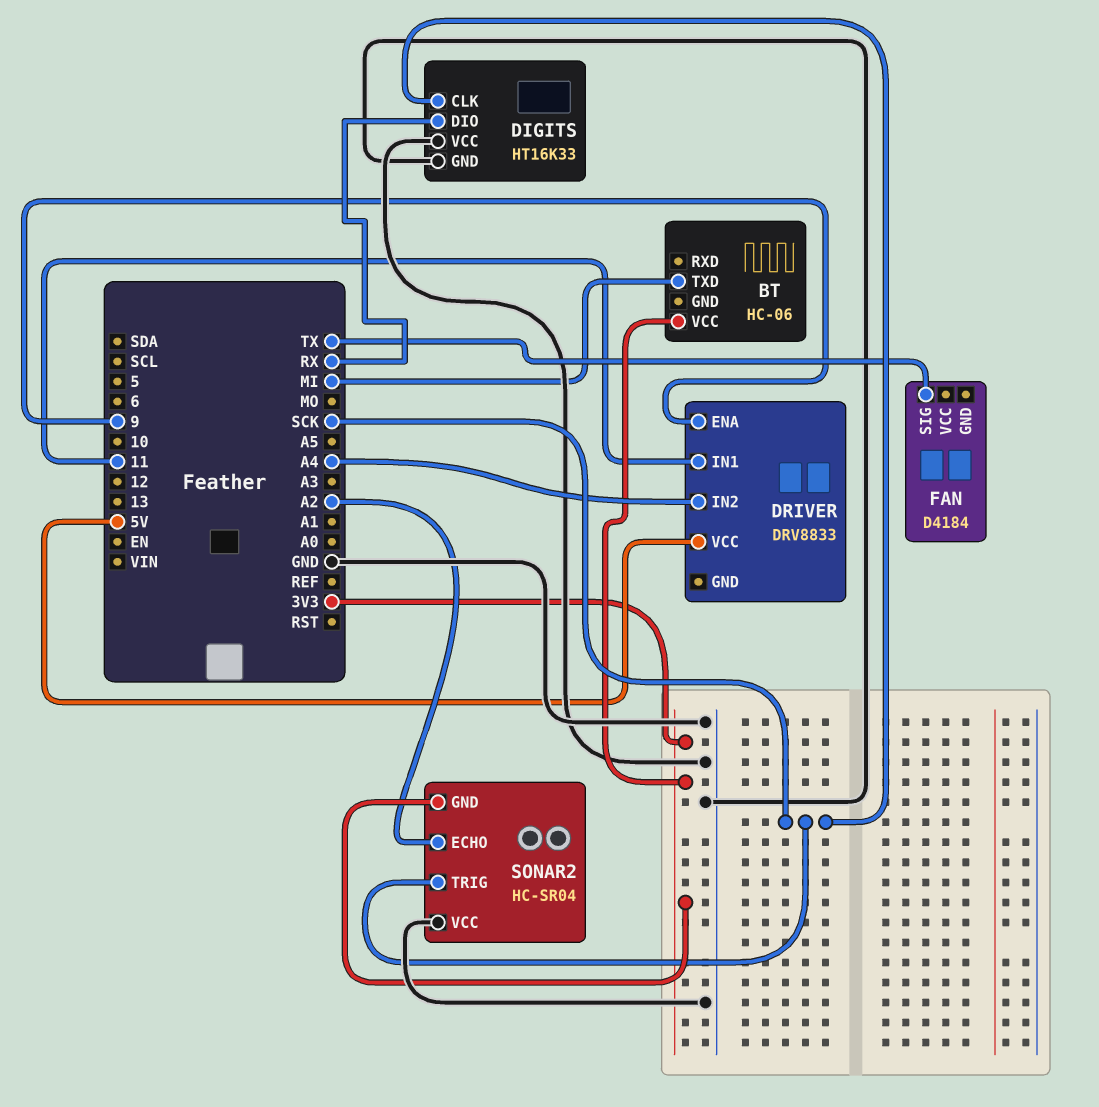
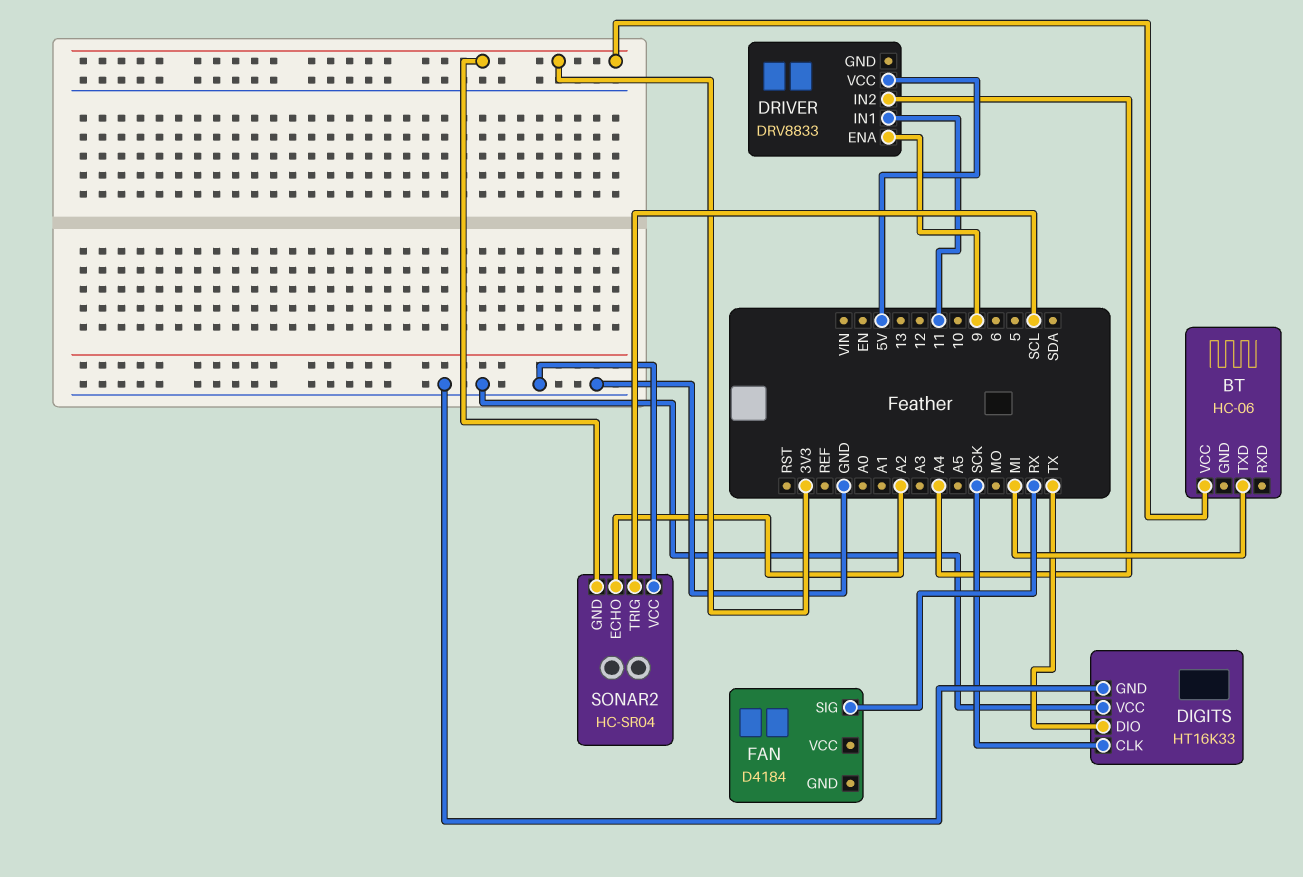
DIGITS pin DIO: RX -> TX
FAN pin SIG: TX -> RX
SONAR2 pin TRIG: SCK -> SCL

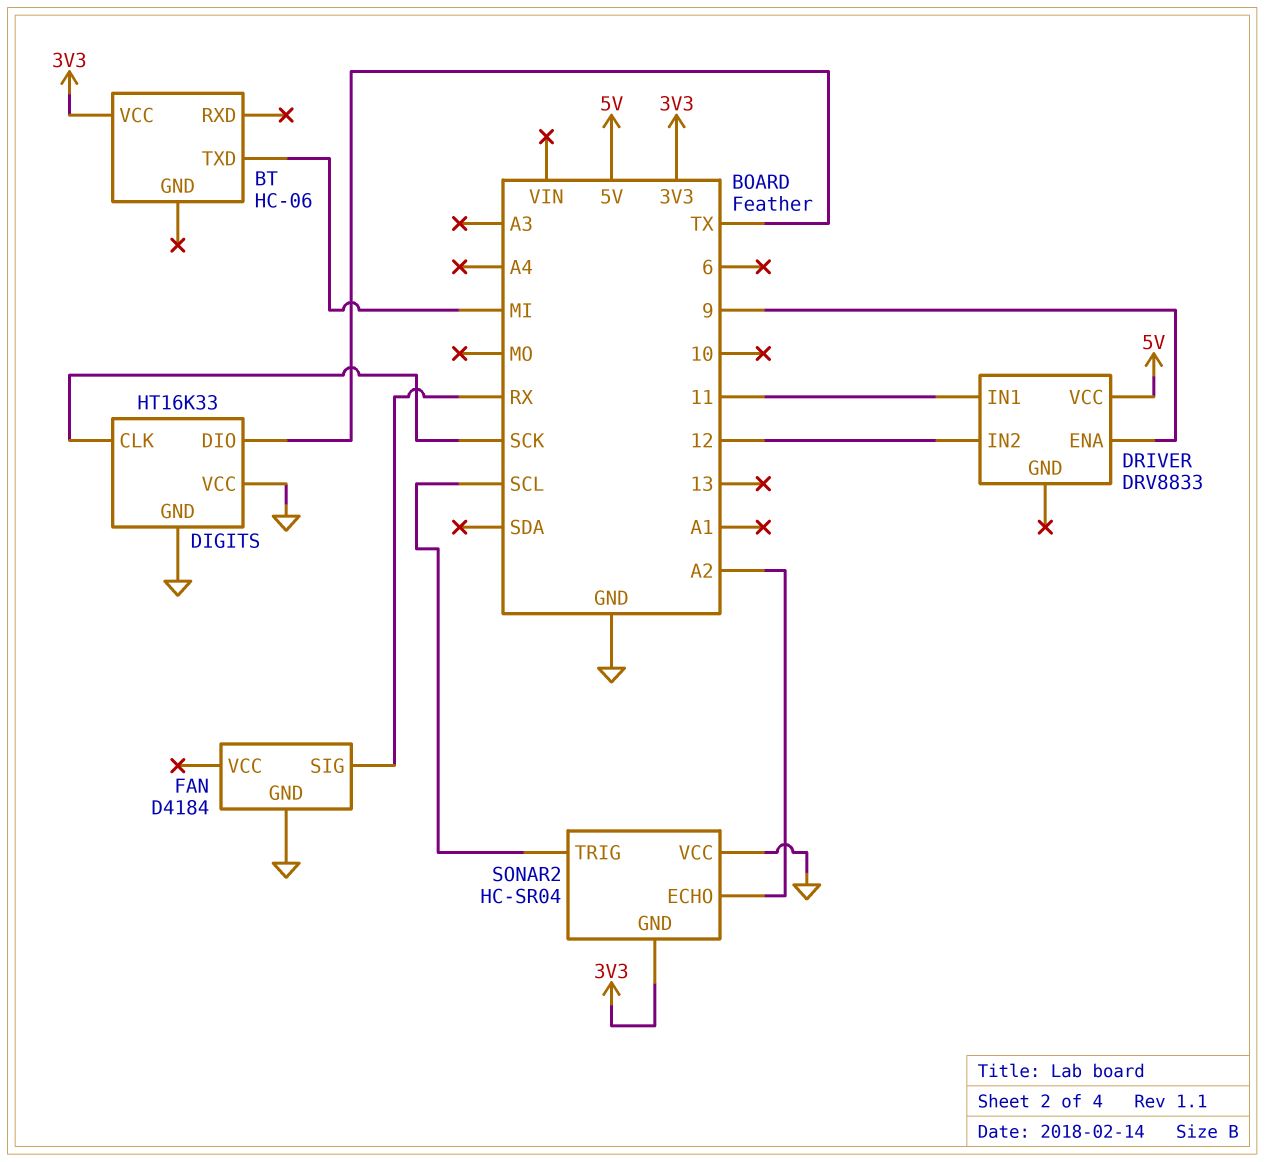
DRIVER pin IN2: A4 -> 12
FAN pin GND: none -> GND

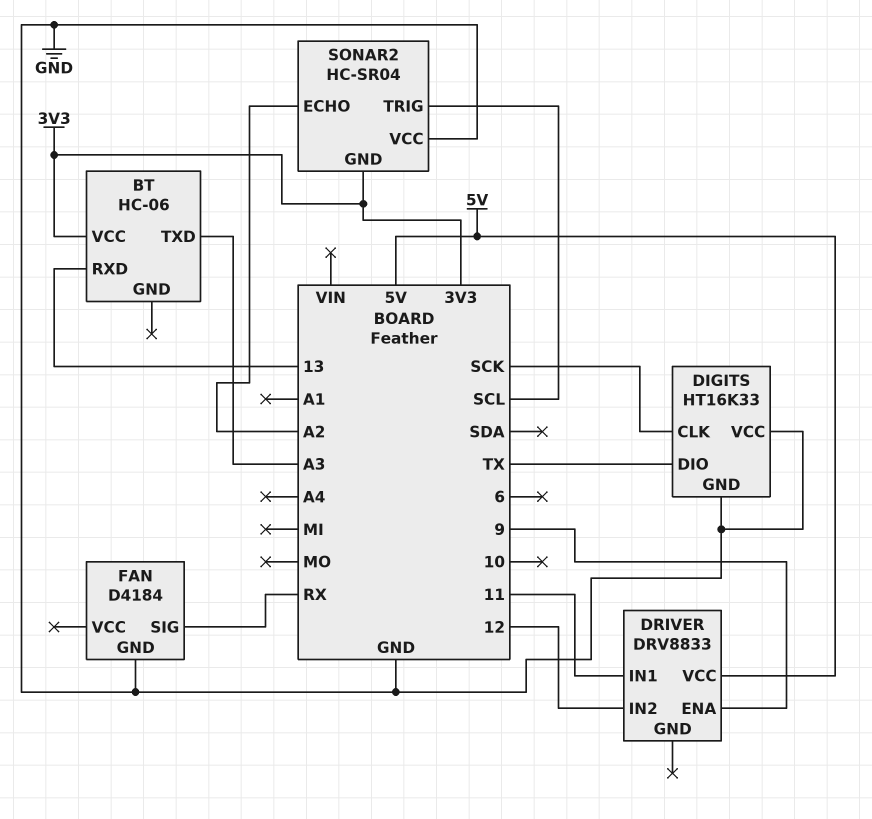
BT pin RXD: none -> 13
BT pin TXD: MI -> A3

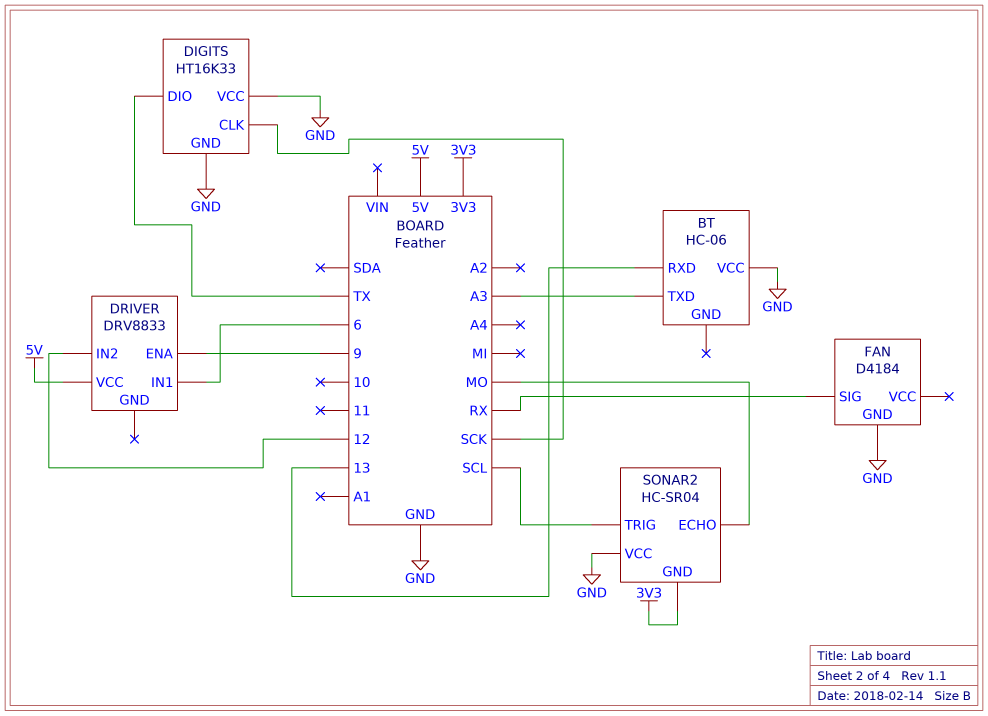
BT pin VCC: 3V3 -> GND
DRIVER pin IN1: 11 -> 6
SONAR2 pin ECHO: A2 -> MO

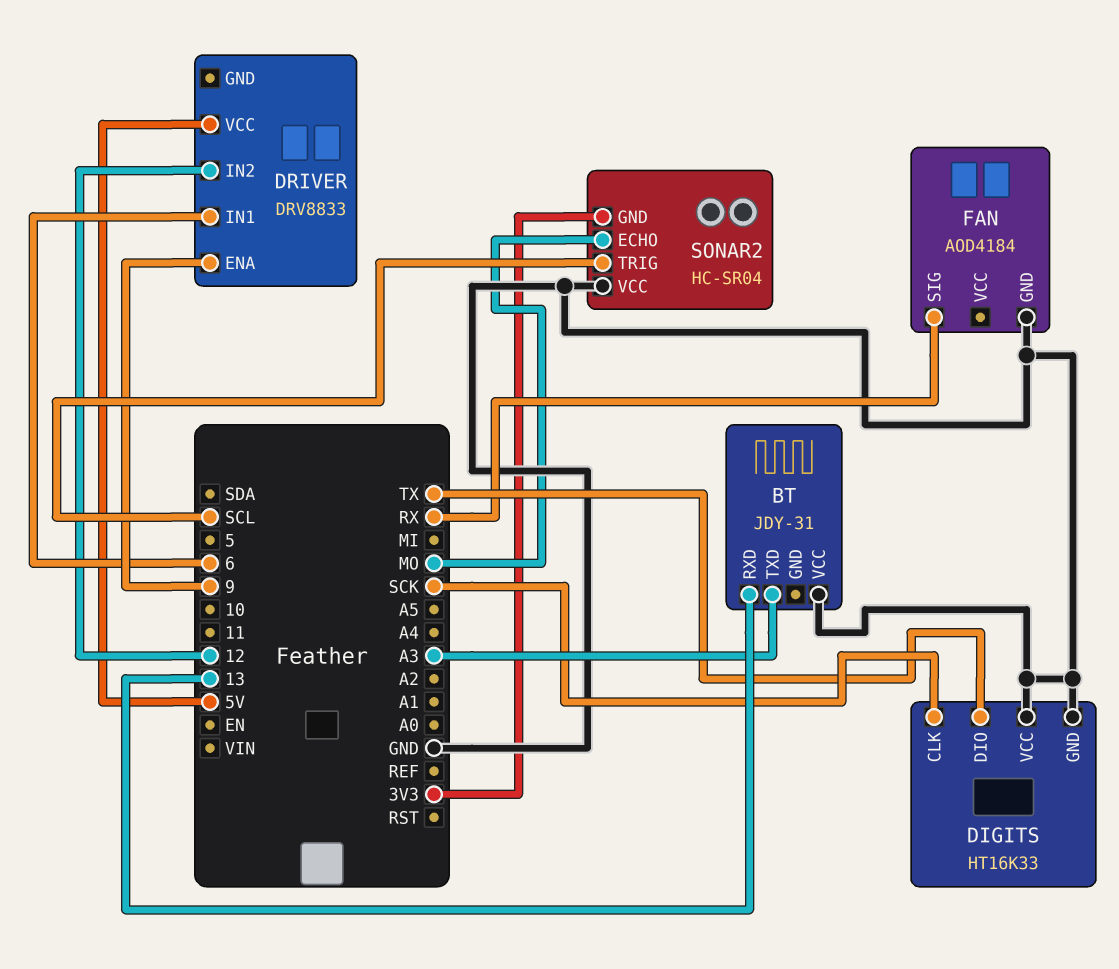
BT: HC-06 -> JDY-31
FAN: D4184 -> AOD4184

